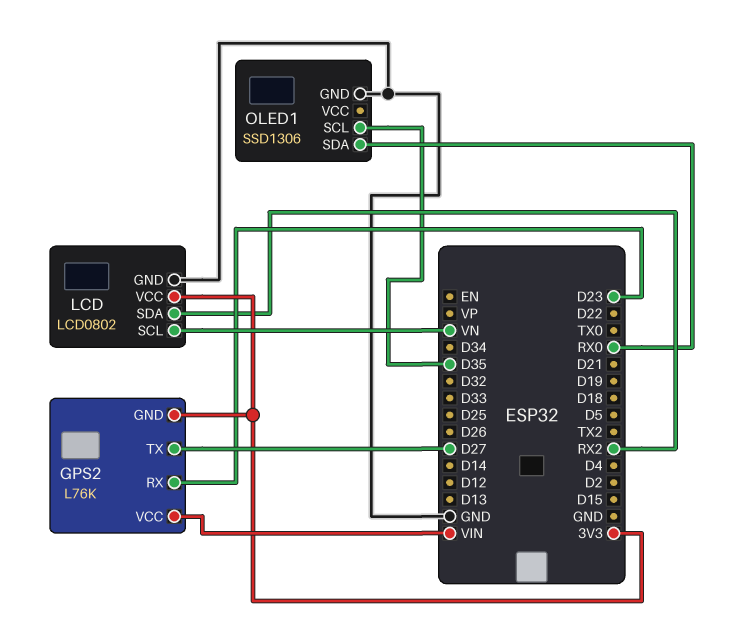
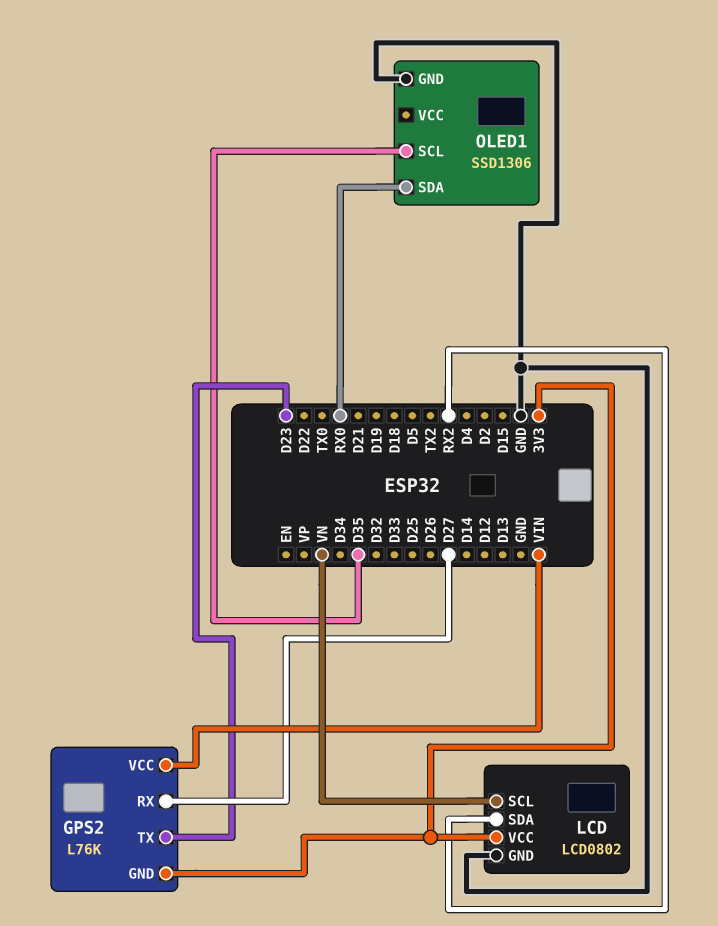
GPS2 pin RX: D23 -> D27
GPS2 pin TX: D27 -> D23

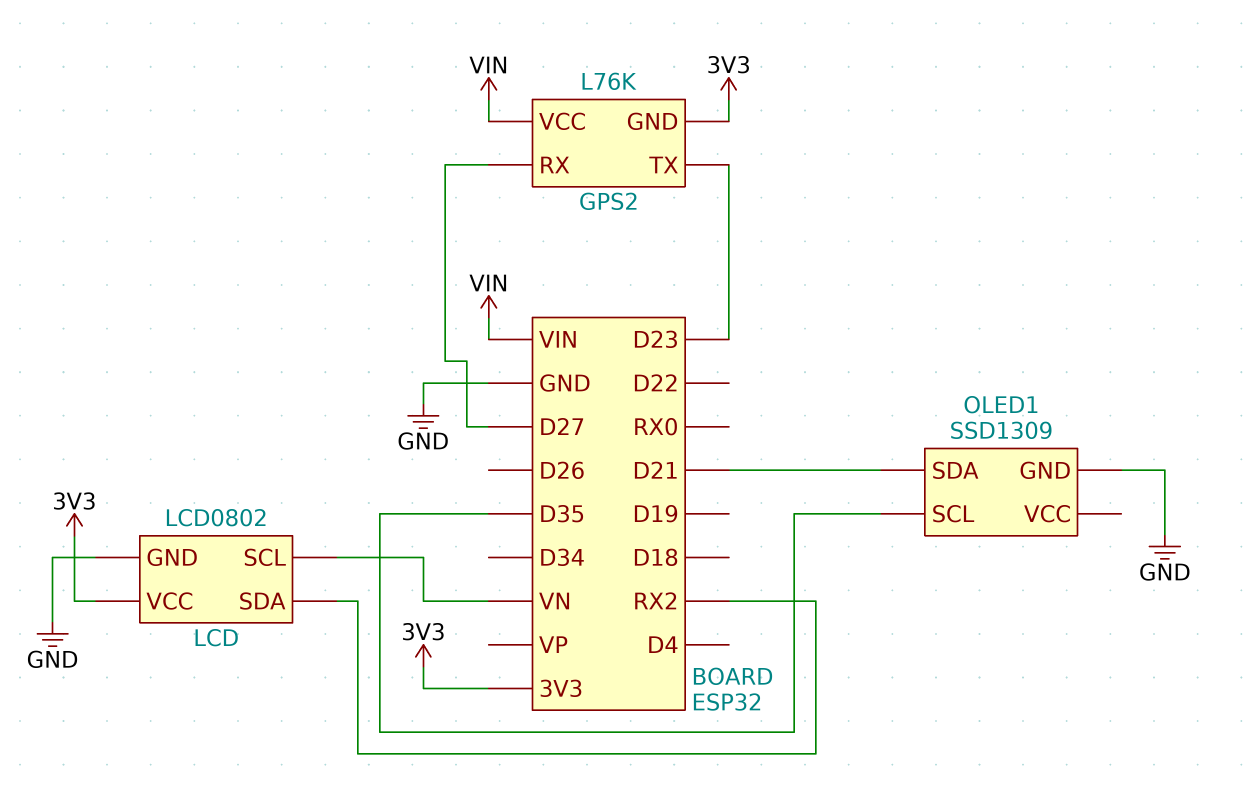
OLED1: SSD1306 -> SSD1309
OLED1 pin SDA: RX0 -> D21

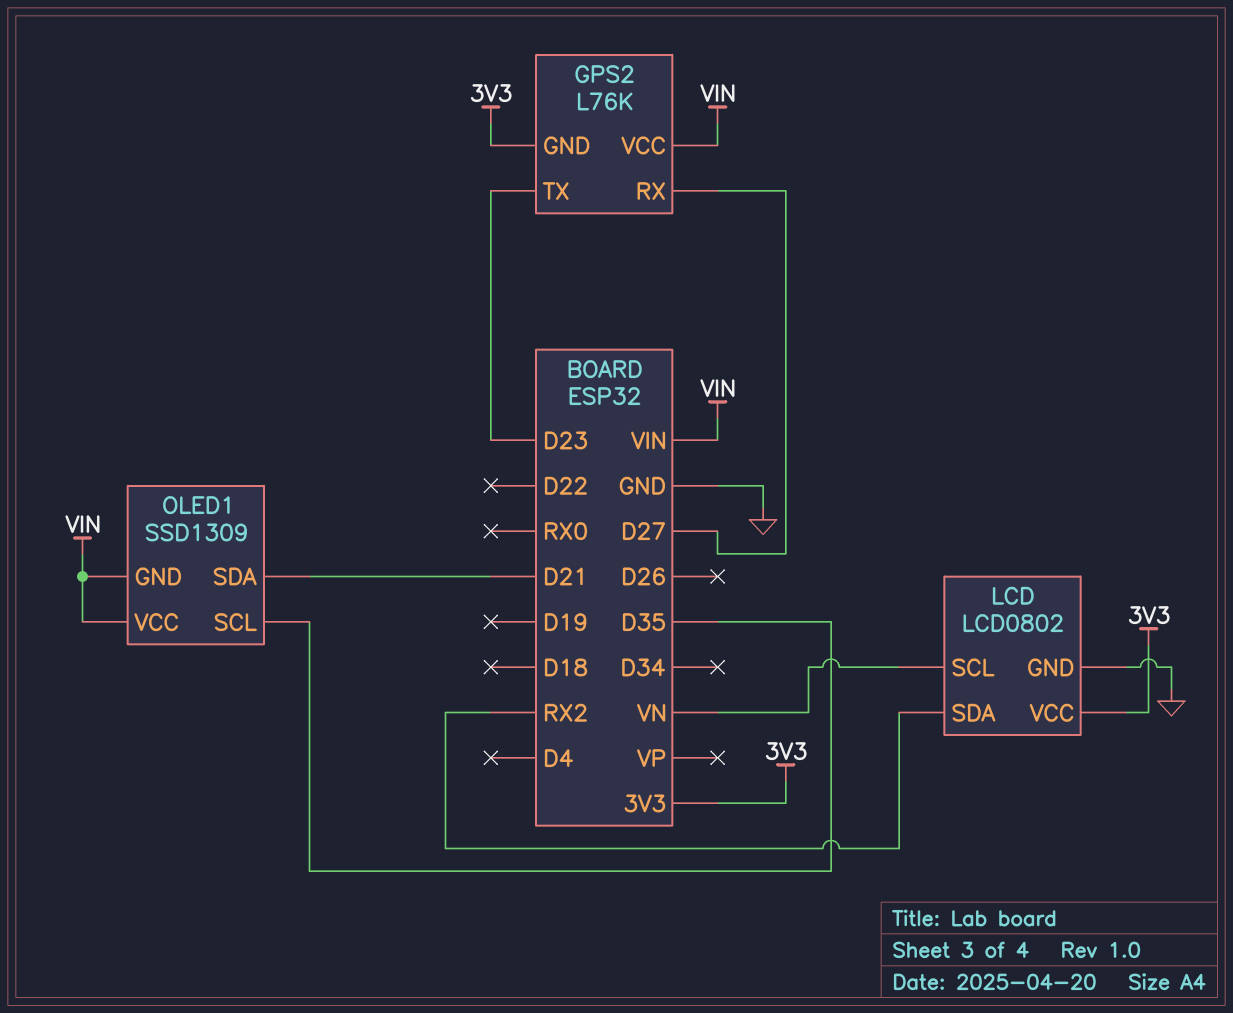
OLED1 pin GND: GND -> VIN
OLED1 pin VCC: none -> VIN

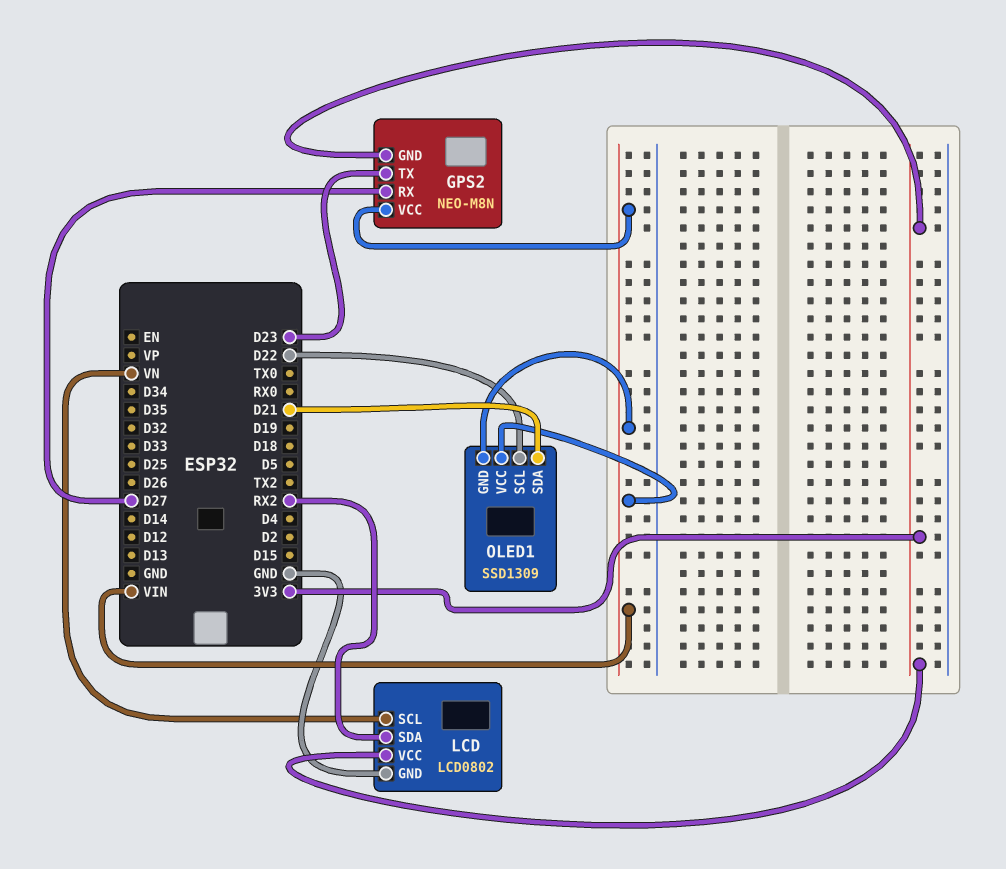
GPS2: L76K -> NEO-M8N
OLED1 pin SCL: D35 -> D22

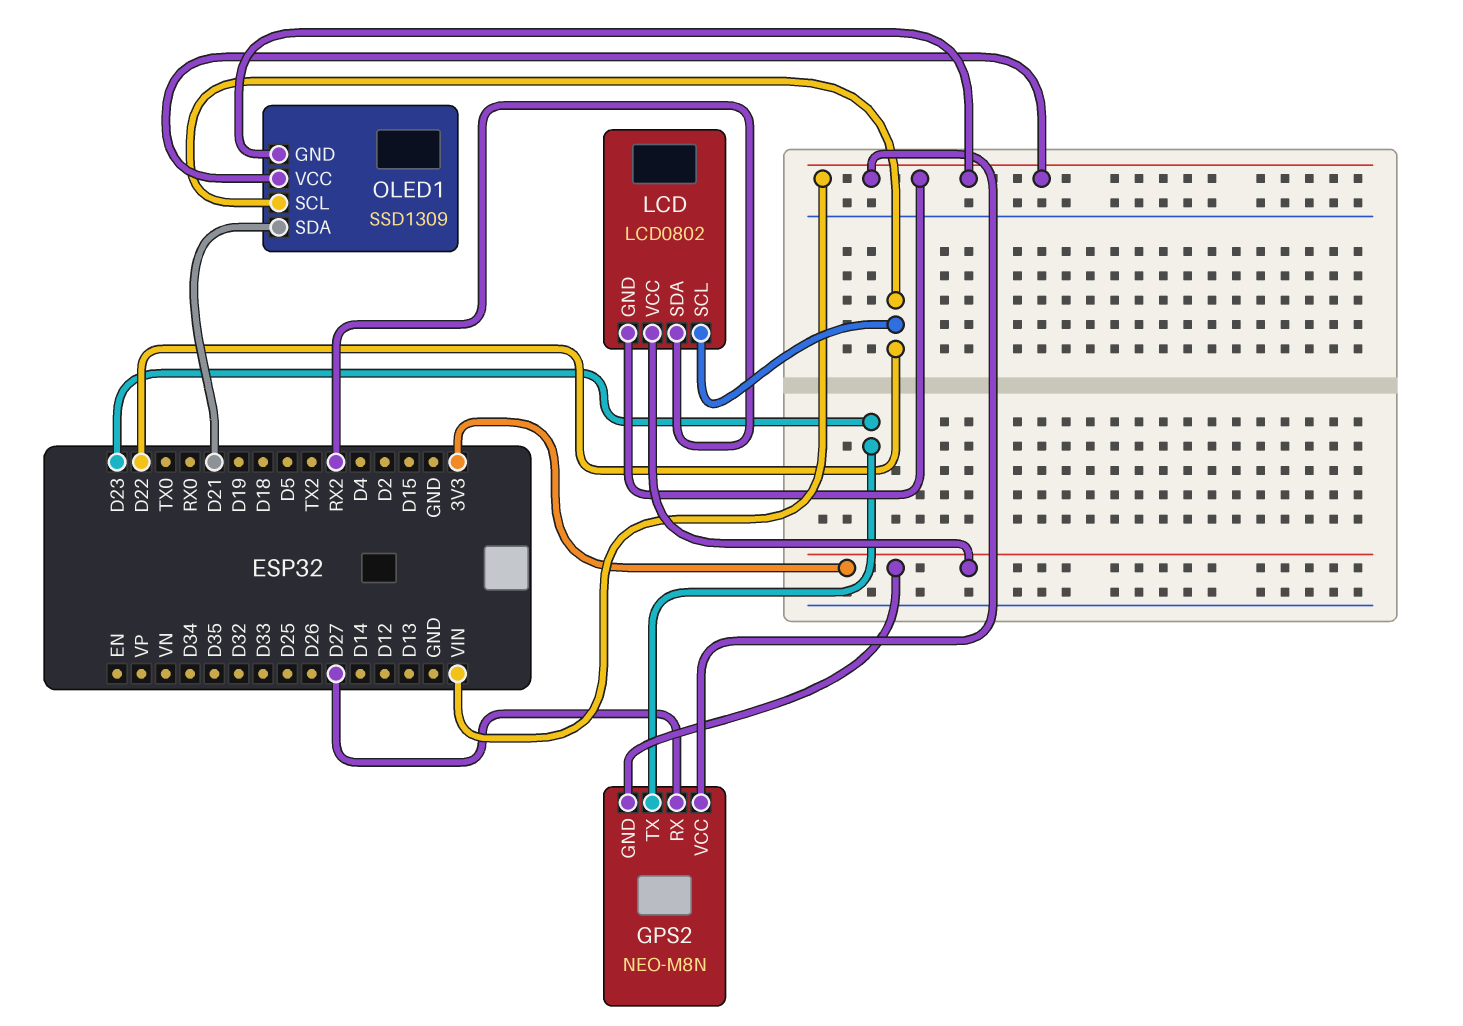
LCD pin GND: GND -> VIN
LCD pin SCL: VN -> D22

